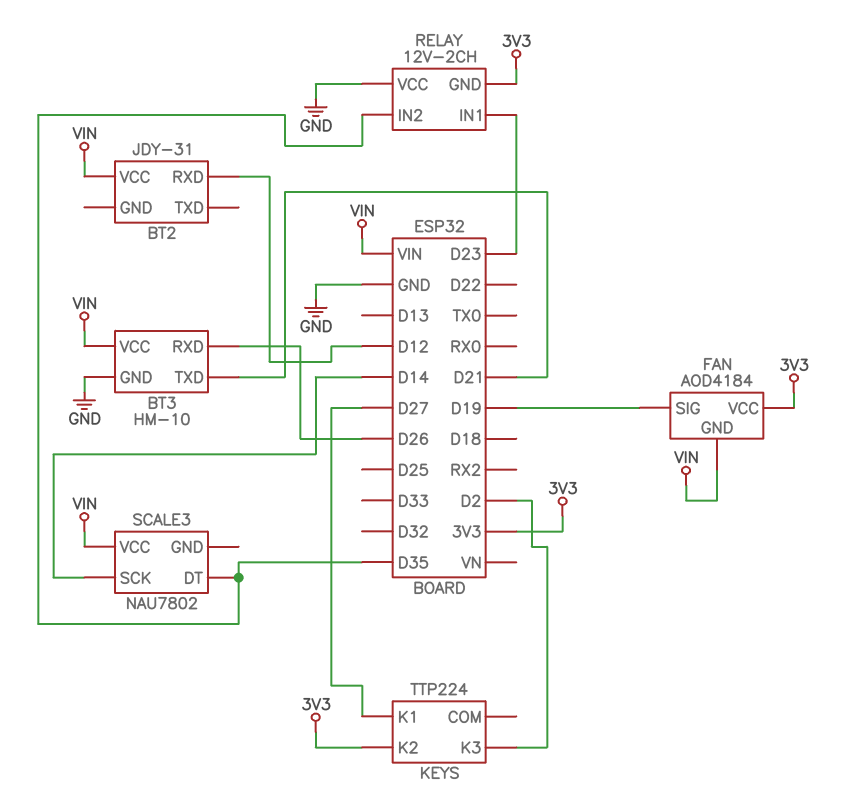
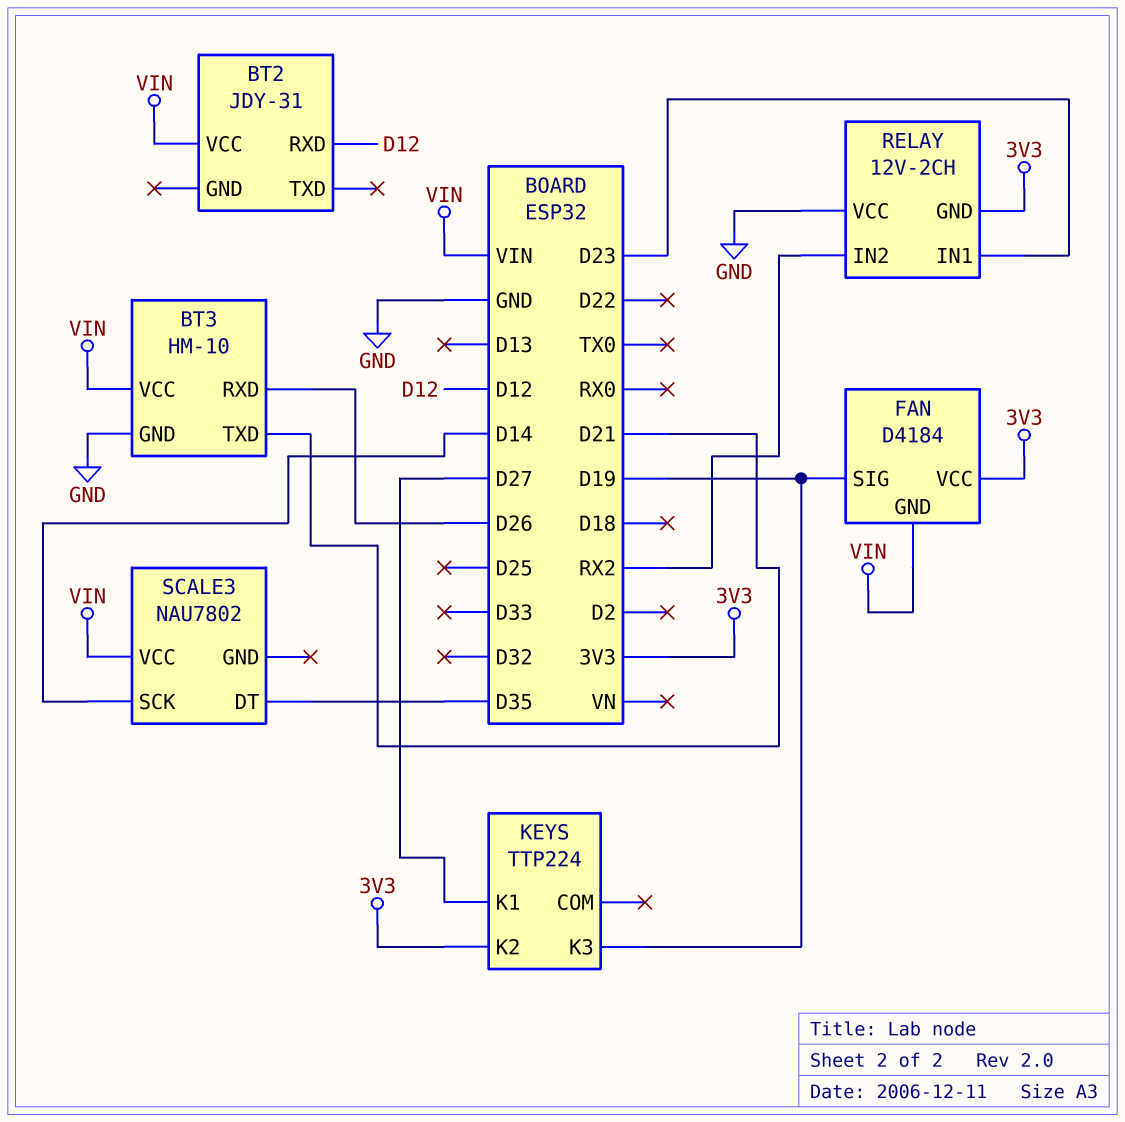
FAN: AOD4184 -> D4184
KEYS pin K3: D2 -> D19
RELAY pin IN2: D35 -> RX2

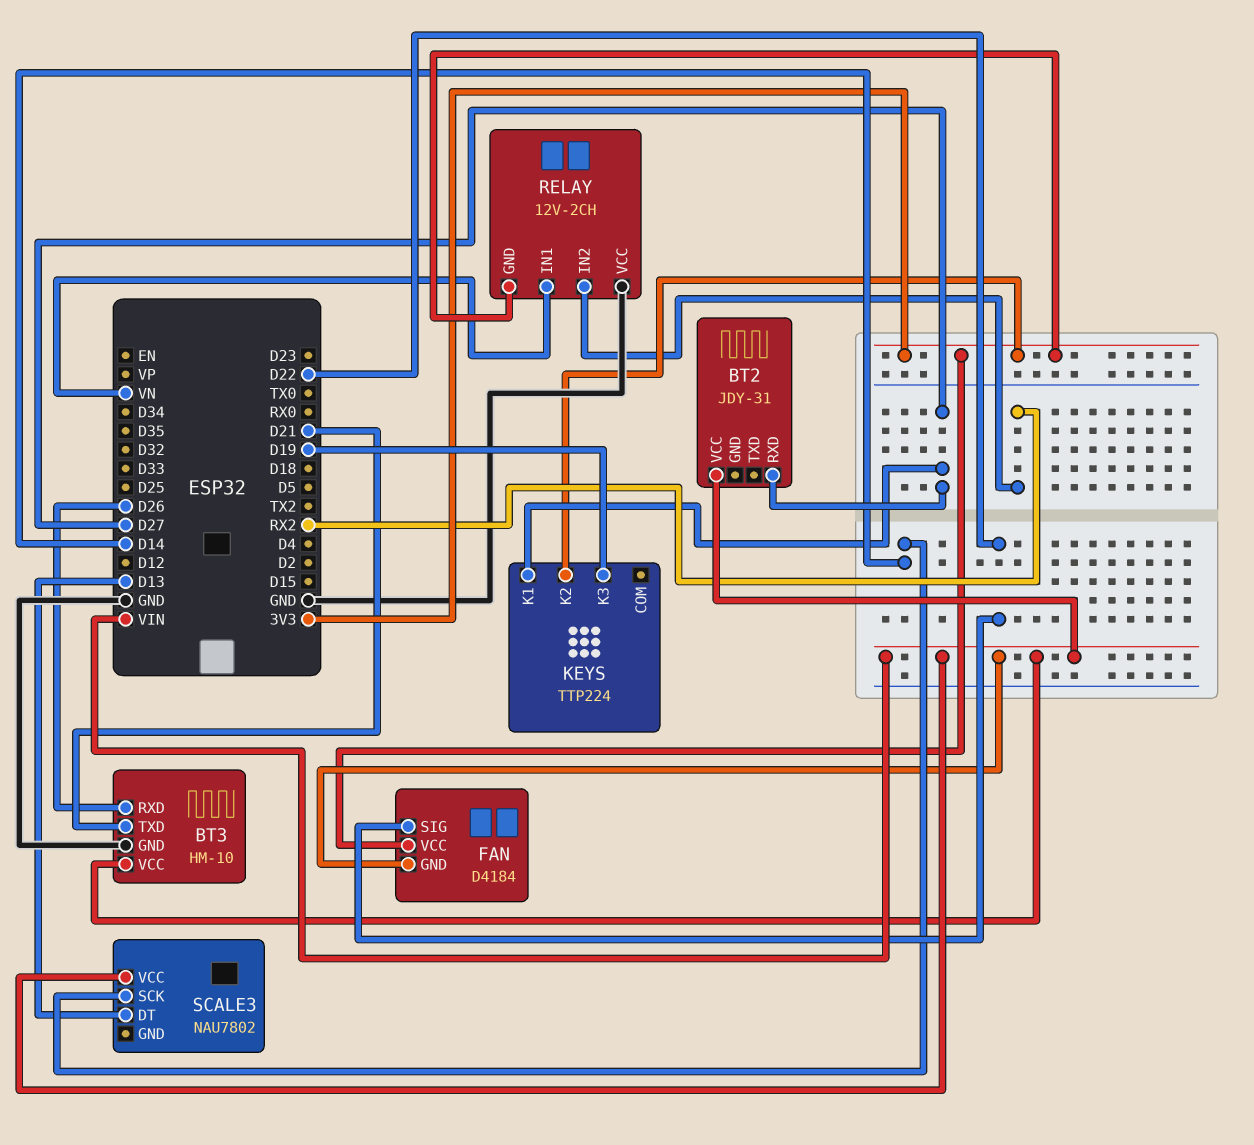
BT2 pin RXD: D12 -> D27
FAN pin SIG: D19 -> D22
RELAY pin IN1: D23 -> VN
SCALE3 pin DT: D35 -> D13

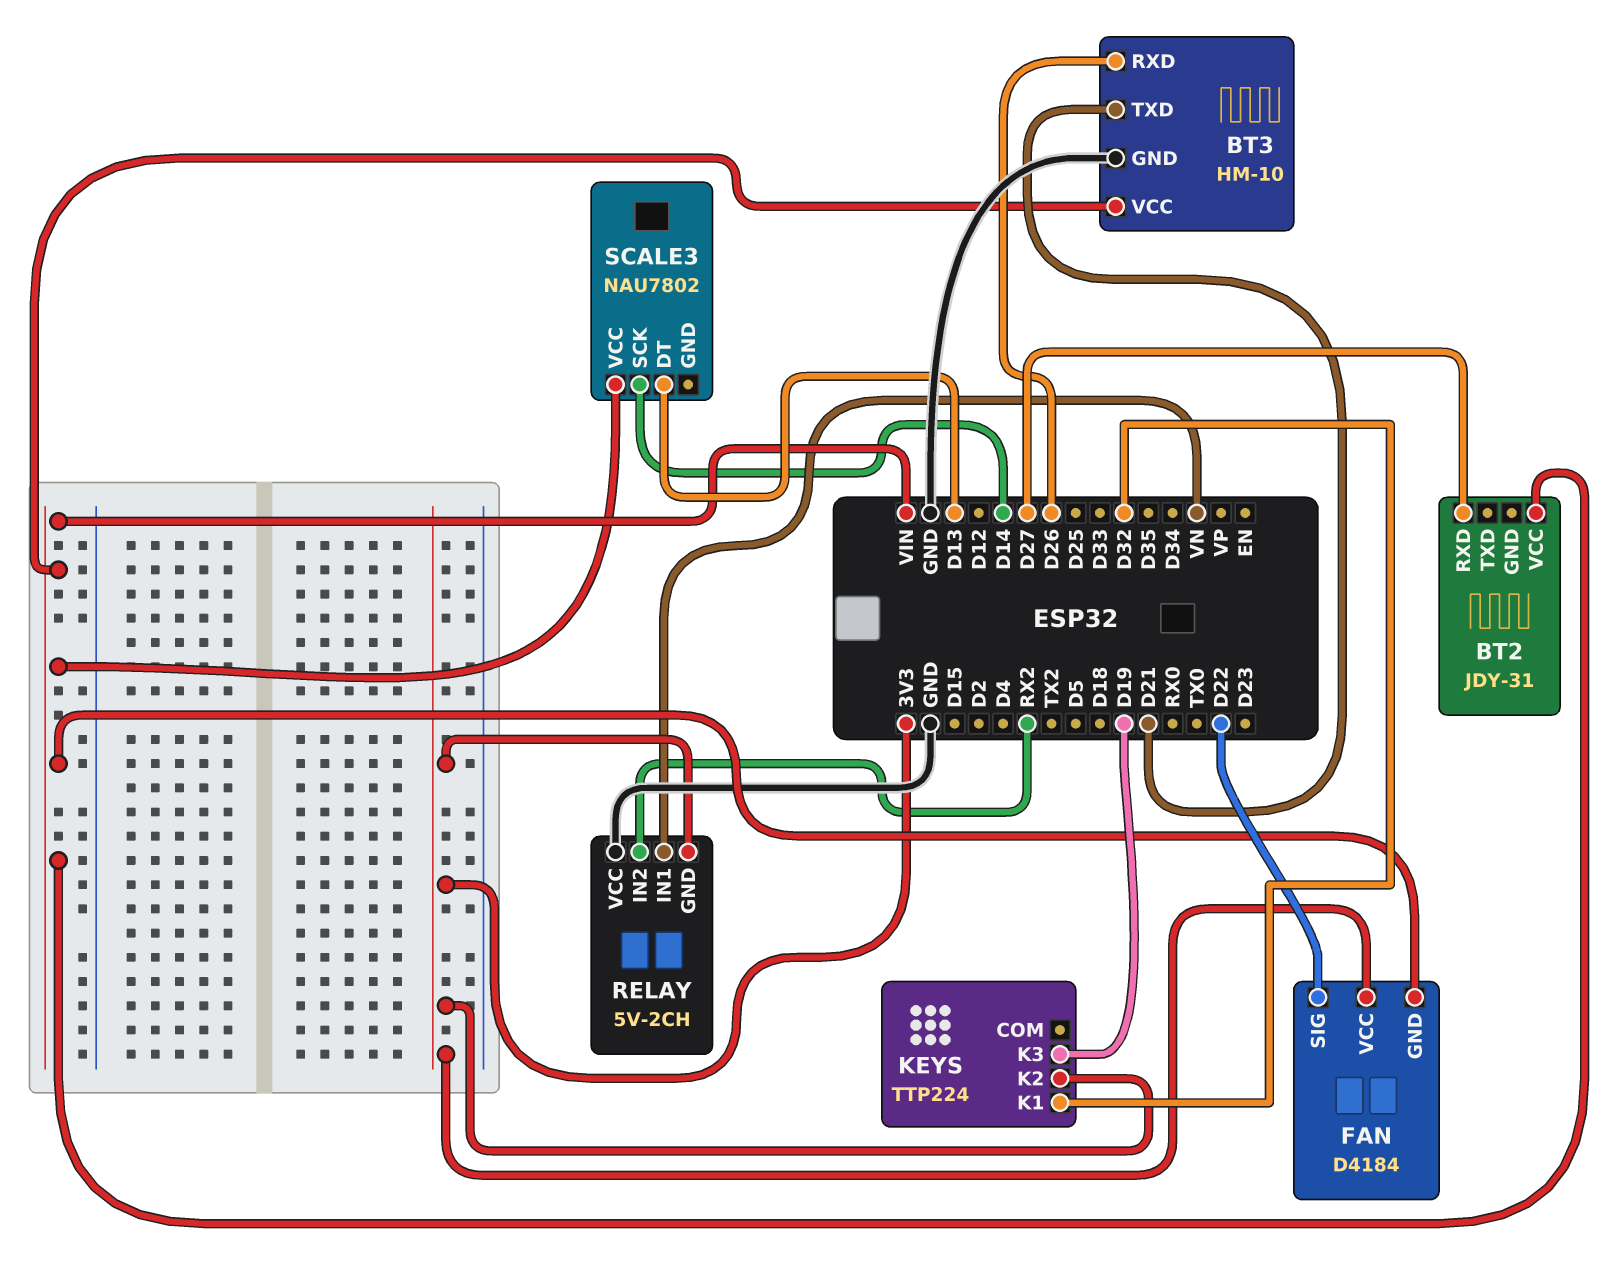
KEYS pin K1: D27 -> D32
RELAY: 12V-2CH -> 5V-2CH

